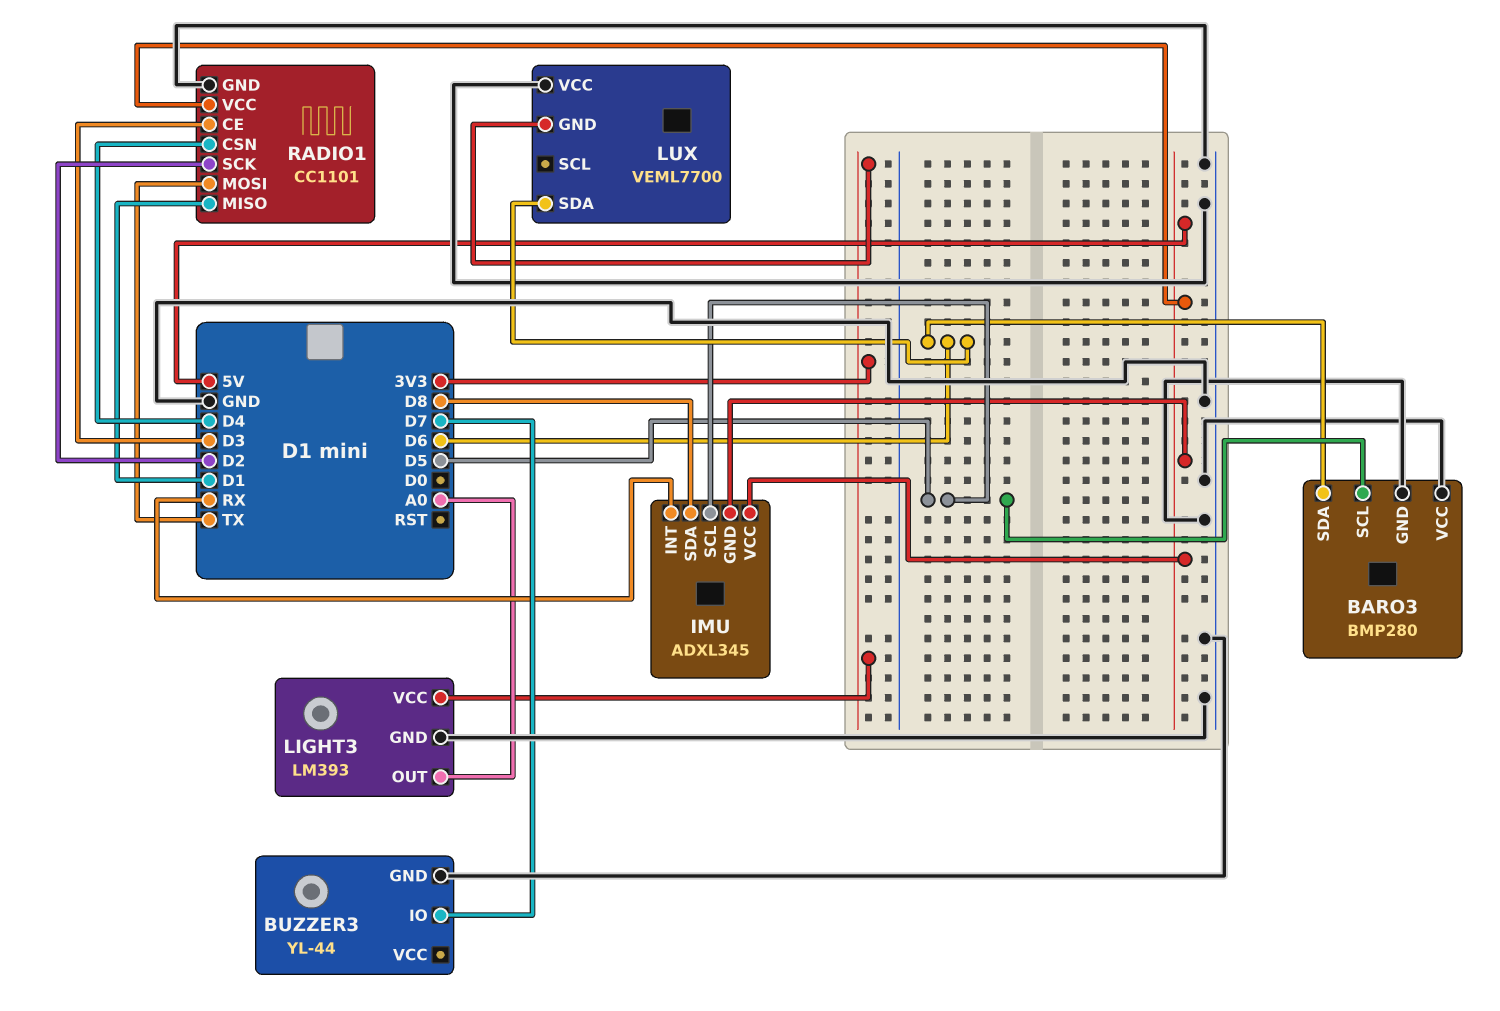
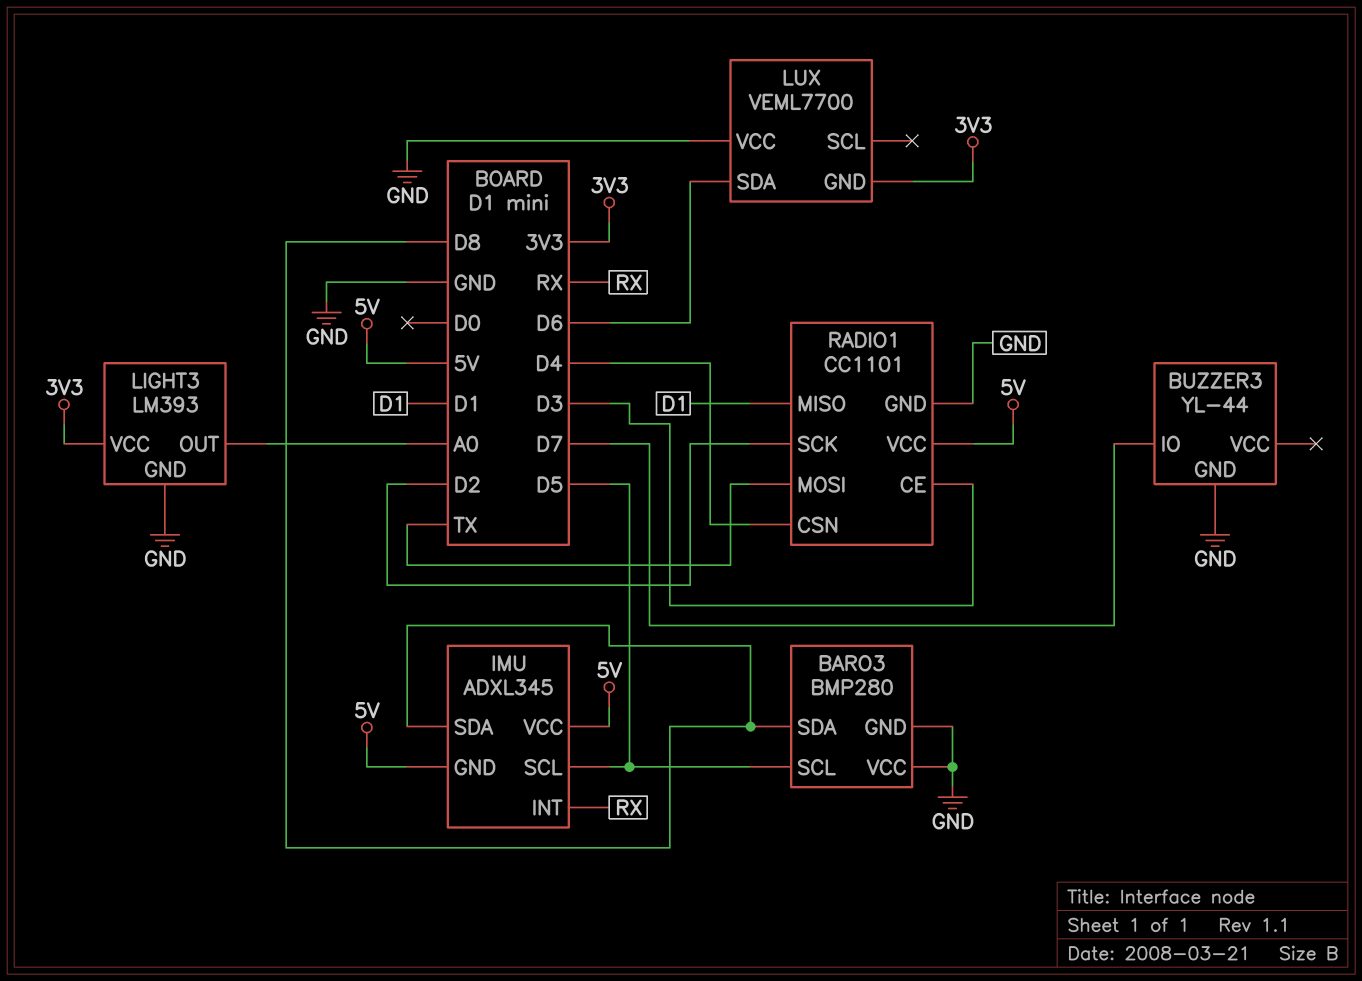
BARO3 pin SDA: D6 -> D8

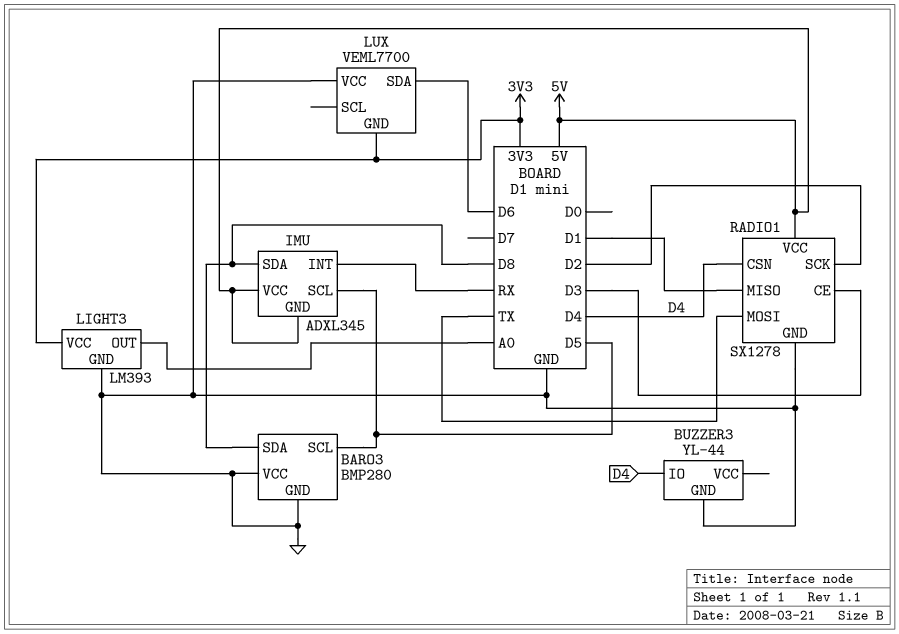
BUZZER3 pin IO: D7 -> D4
RADIO1: CC1101 -> SX1278

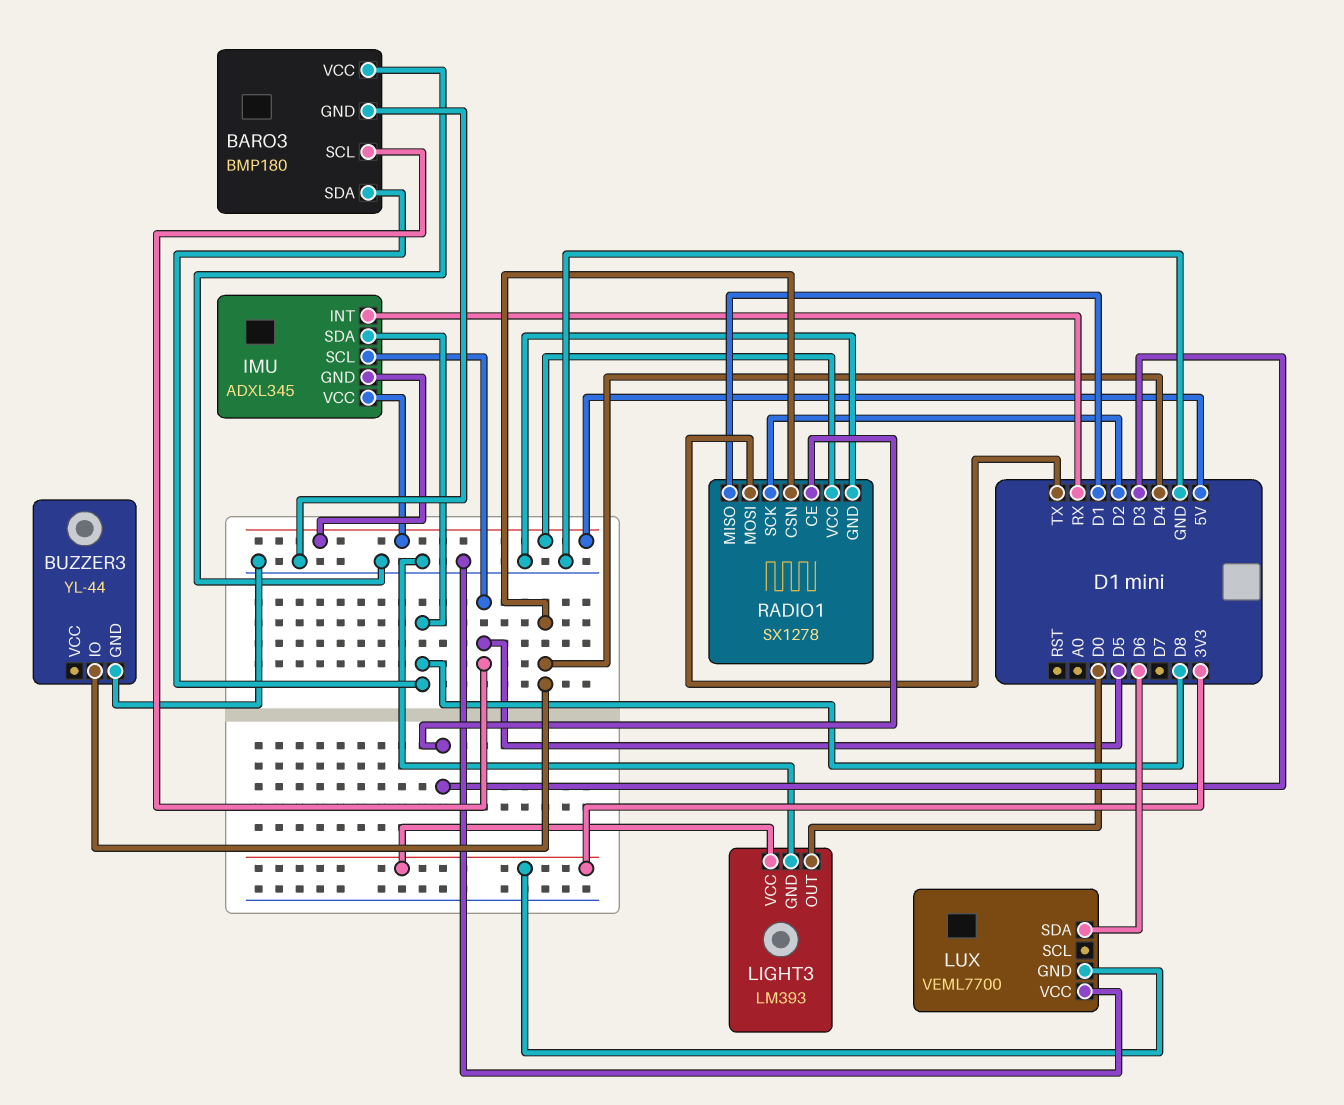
BARO3: BMP280 -> BMP180
LIGHT3 pin OUT: A0 -> D0

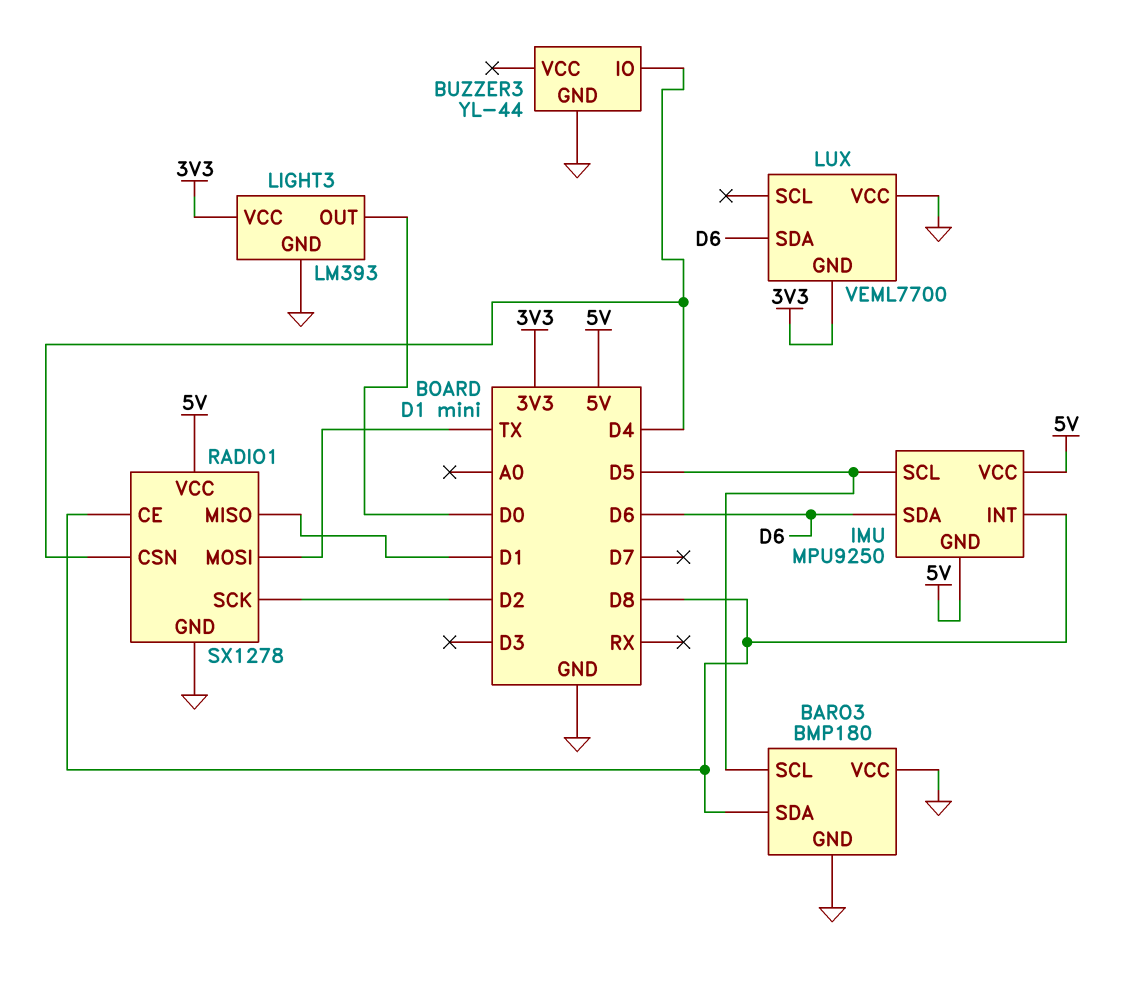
IMU: ADXL345 -> MPU9250
IMU pin INT: RX -> D8
IMU pin SDA: D8 -> D6
RADIO1 pin CE: D3 -> D8

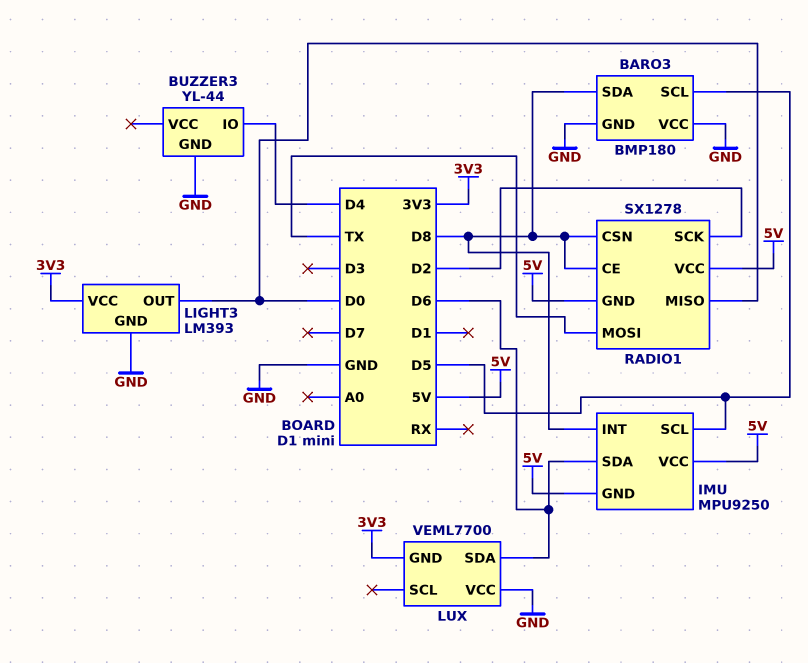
RADIO1 pin CSN: D4 -> D8
RADIO1 pin GND: GND -> 5V
RADIO1 pin MISO: D1 -> D0

